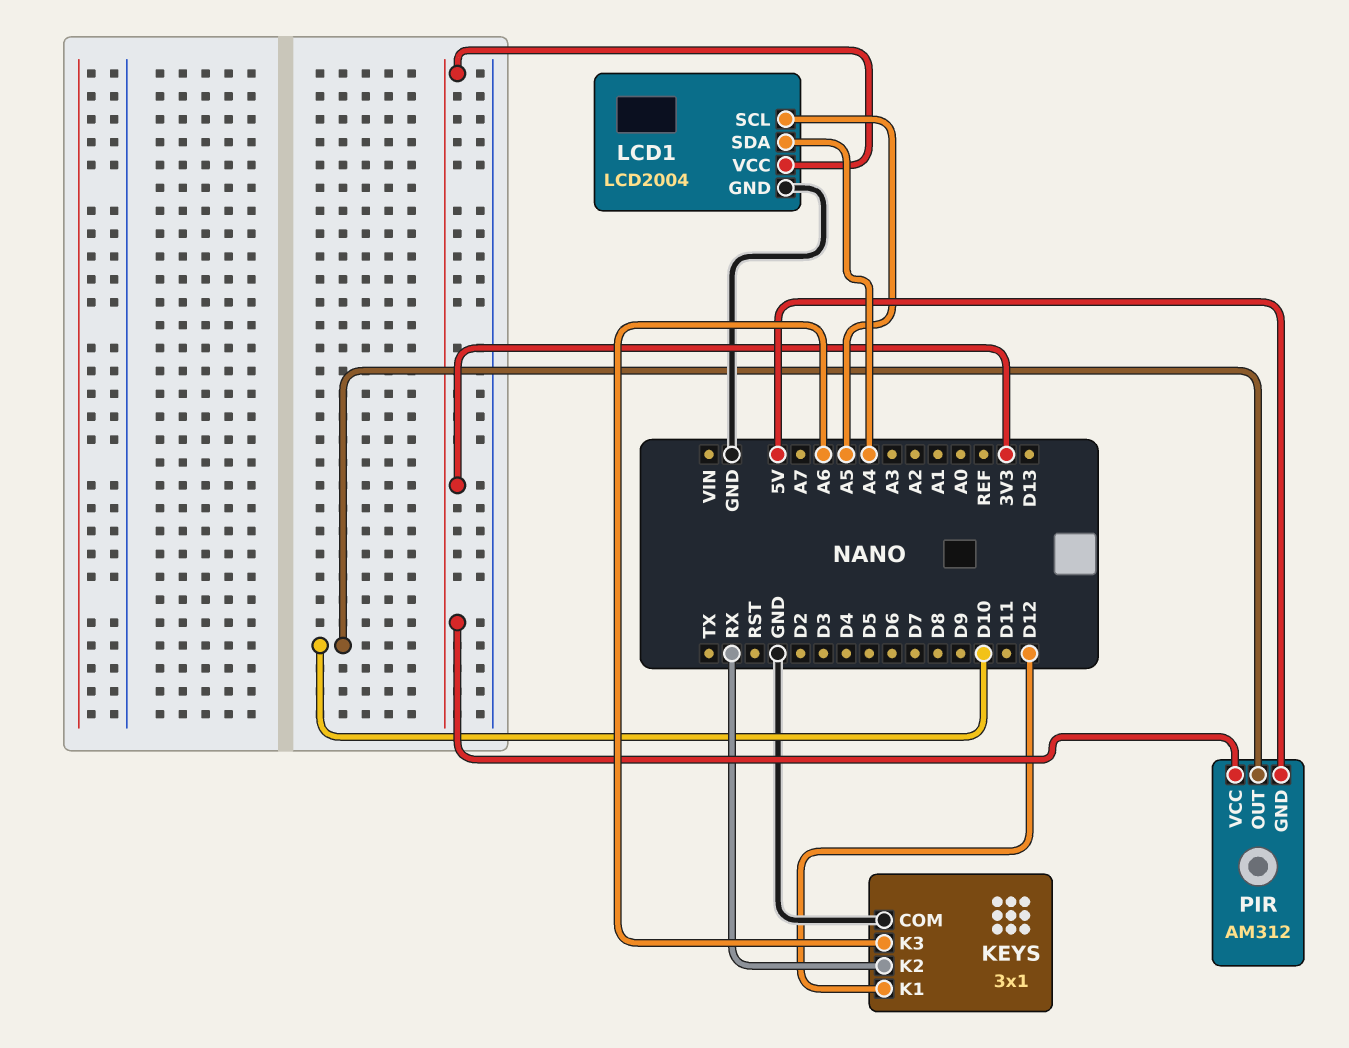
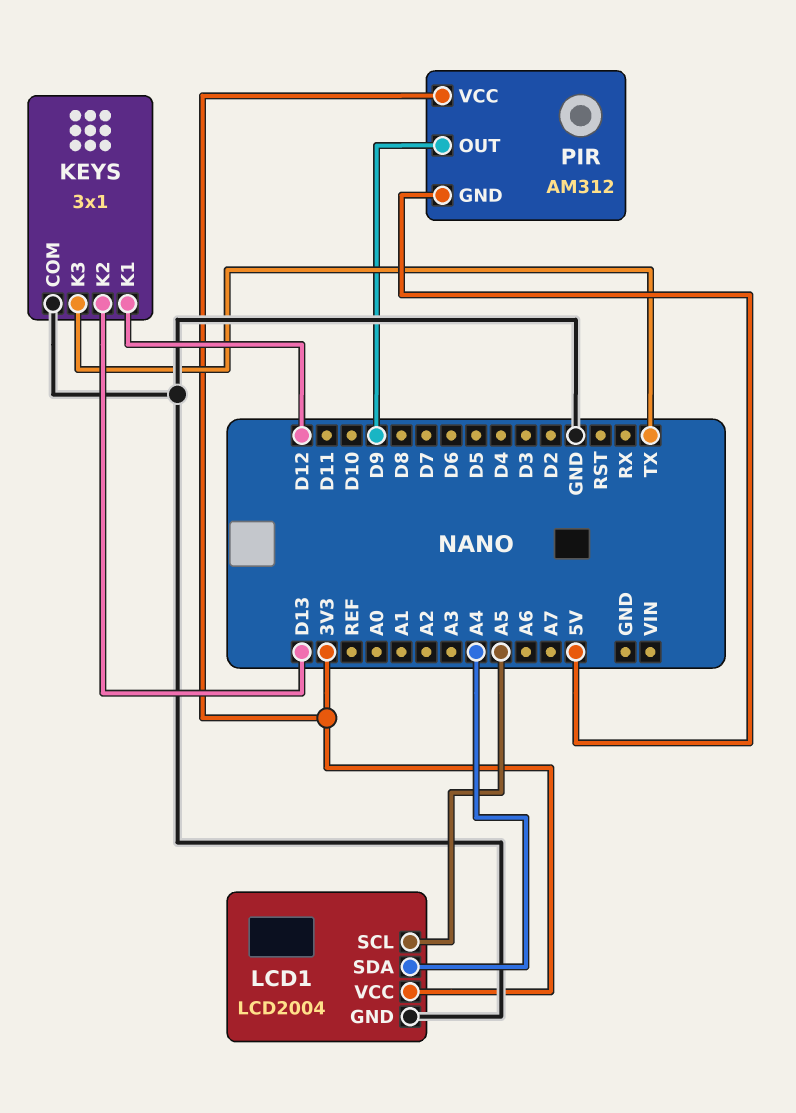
KEYS pin K2: RX -> D13
KEYS pin K3: A6 -> TX
PIR pin OUT: D10 -> D9

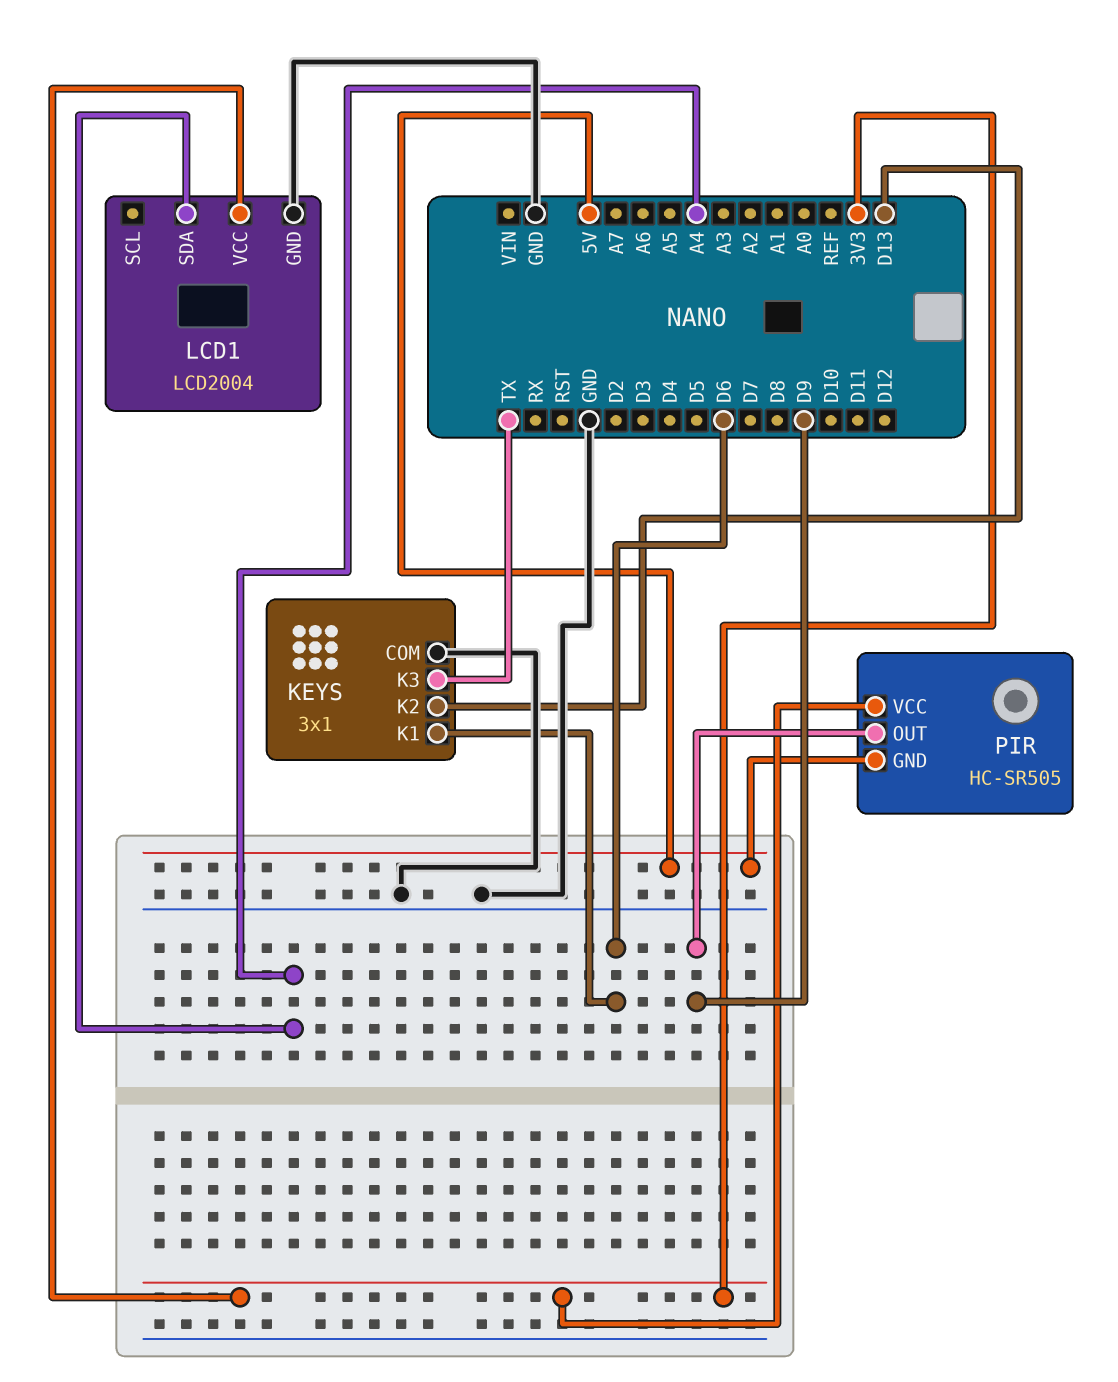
KEYS pin K1: D12 -> D6
LCD1 pin SCL: A5 -> none
PIR: AM312 -> HC-SR505

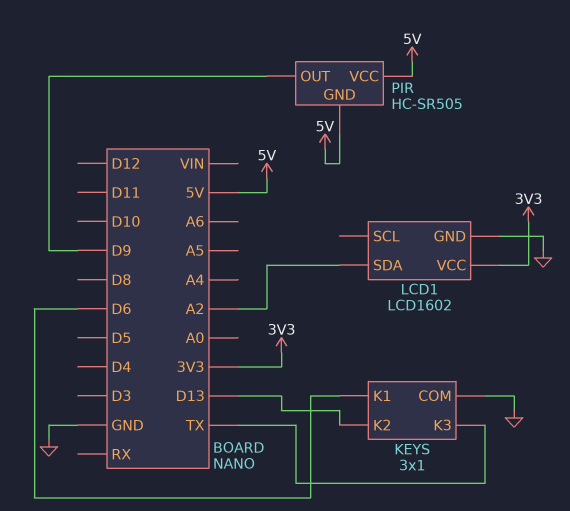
LCD1: LCD2004 -> LCD1602
LCD1 pin SDA: A4 -> A2
PIR pin VCC: 3V3 -> 5V

